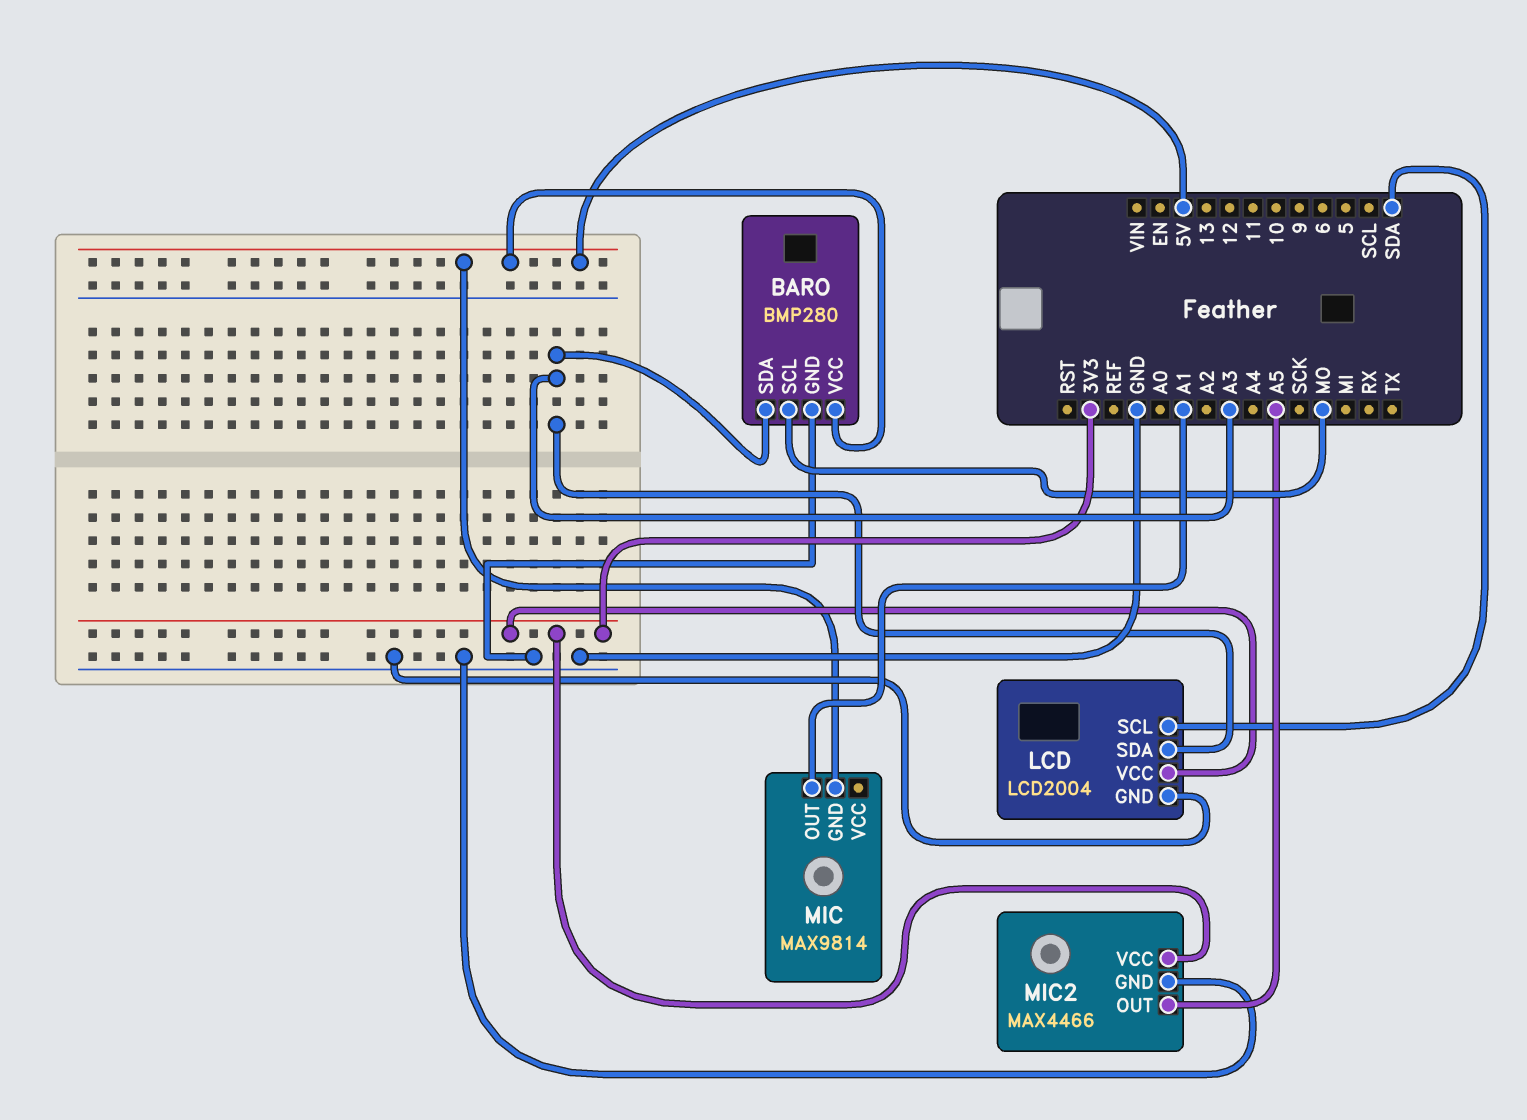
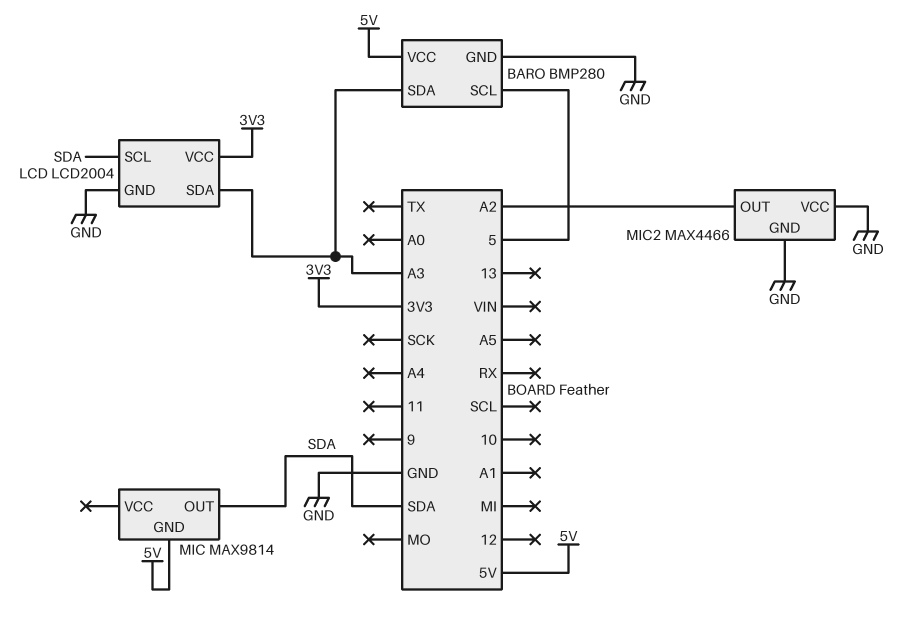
BARO pin SCL: MO -> 5
MIC pin OUT: A1 -> SDA
MIC2 pin OUT: A5 -> A2
MIC2 pin VCC: 3V3 -> GND

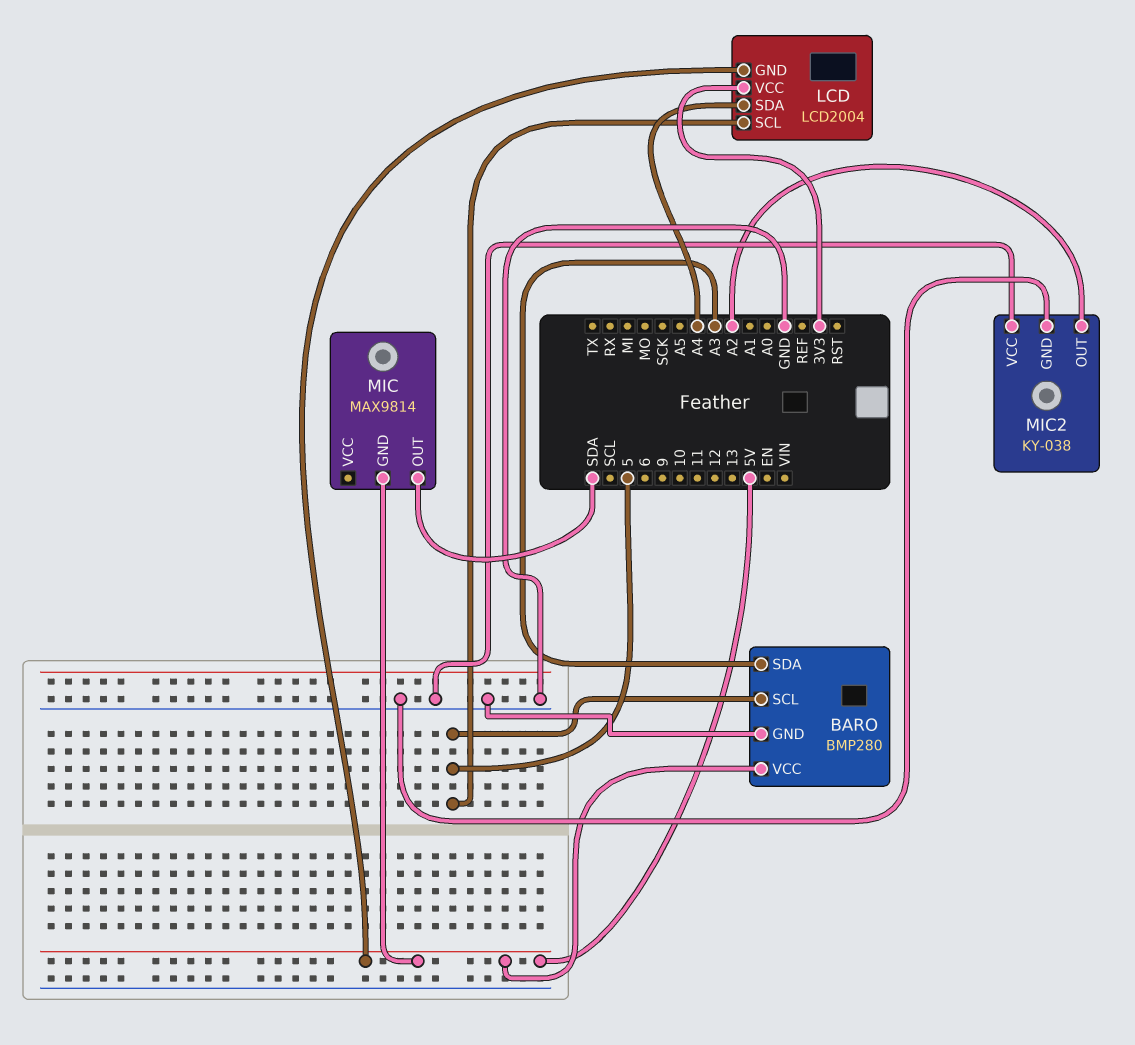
LCD pin GND: GND -> 5V
LCD pin SCL: SDA -> 5
LCD pin SDA: A3 -> A4
MIC2: MAX4466 -> KY-038

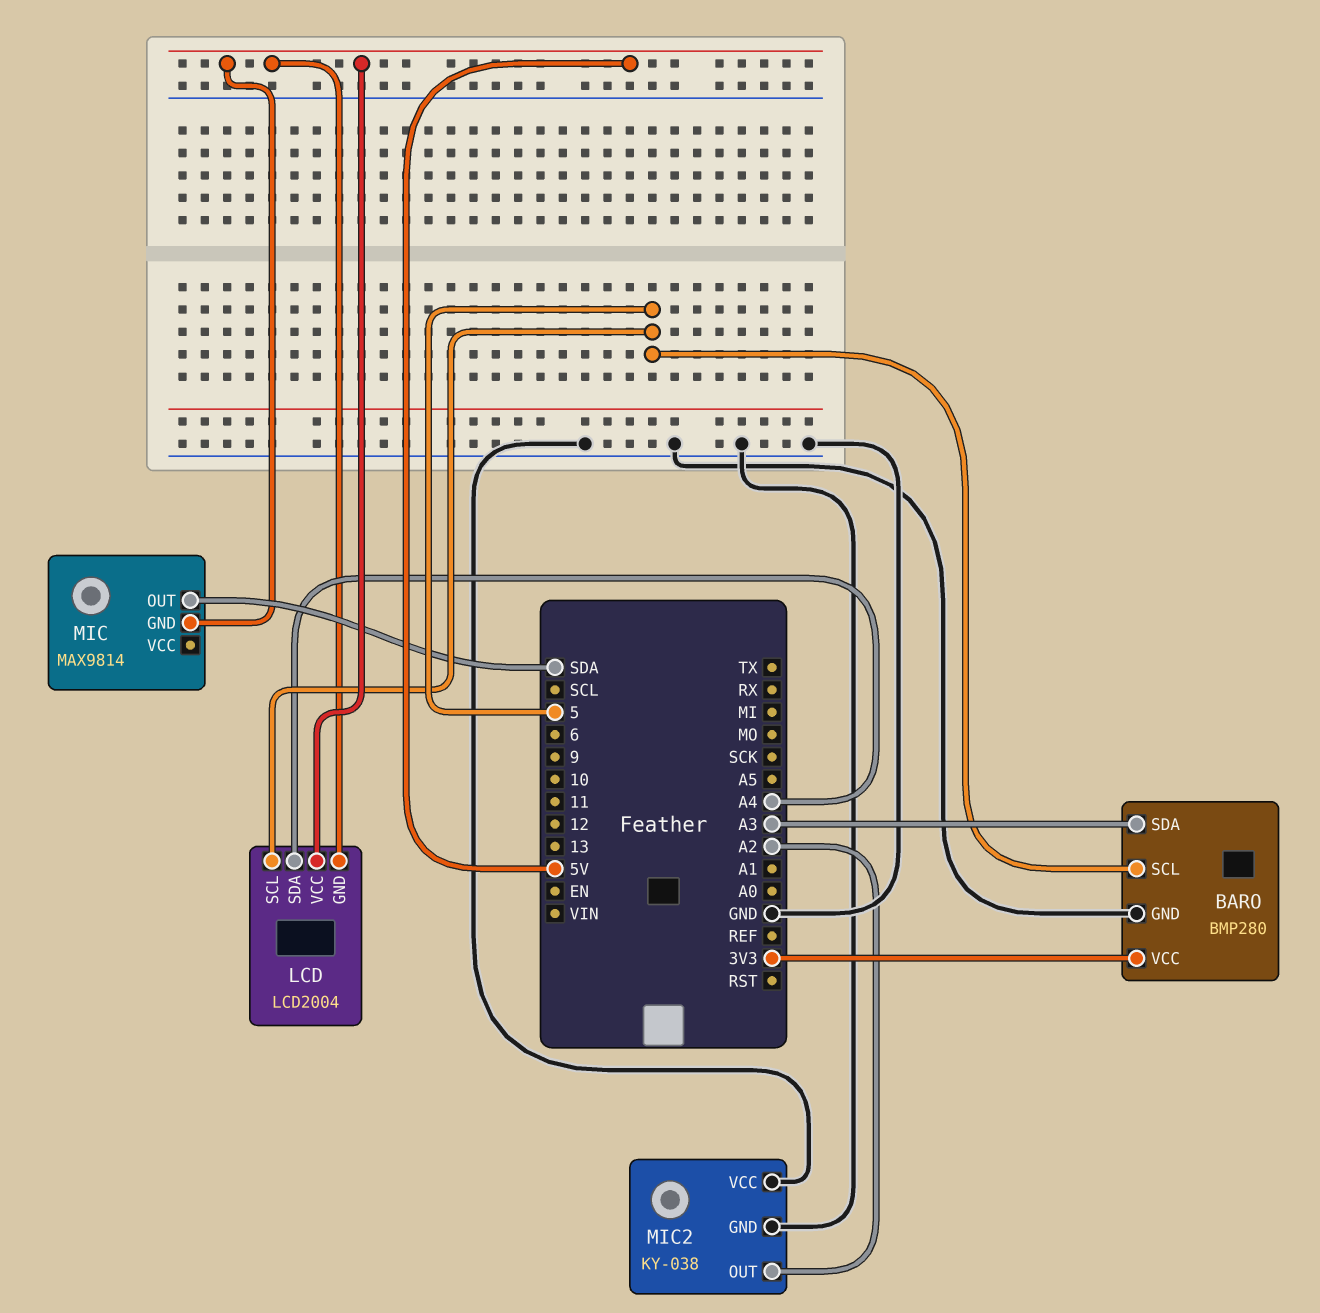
BARO pin VCC: 5V -> 3V3
LCD pin VCC: 3V3 -> 5V

